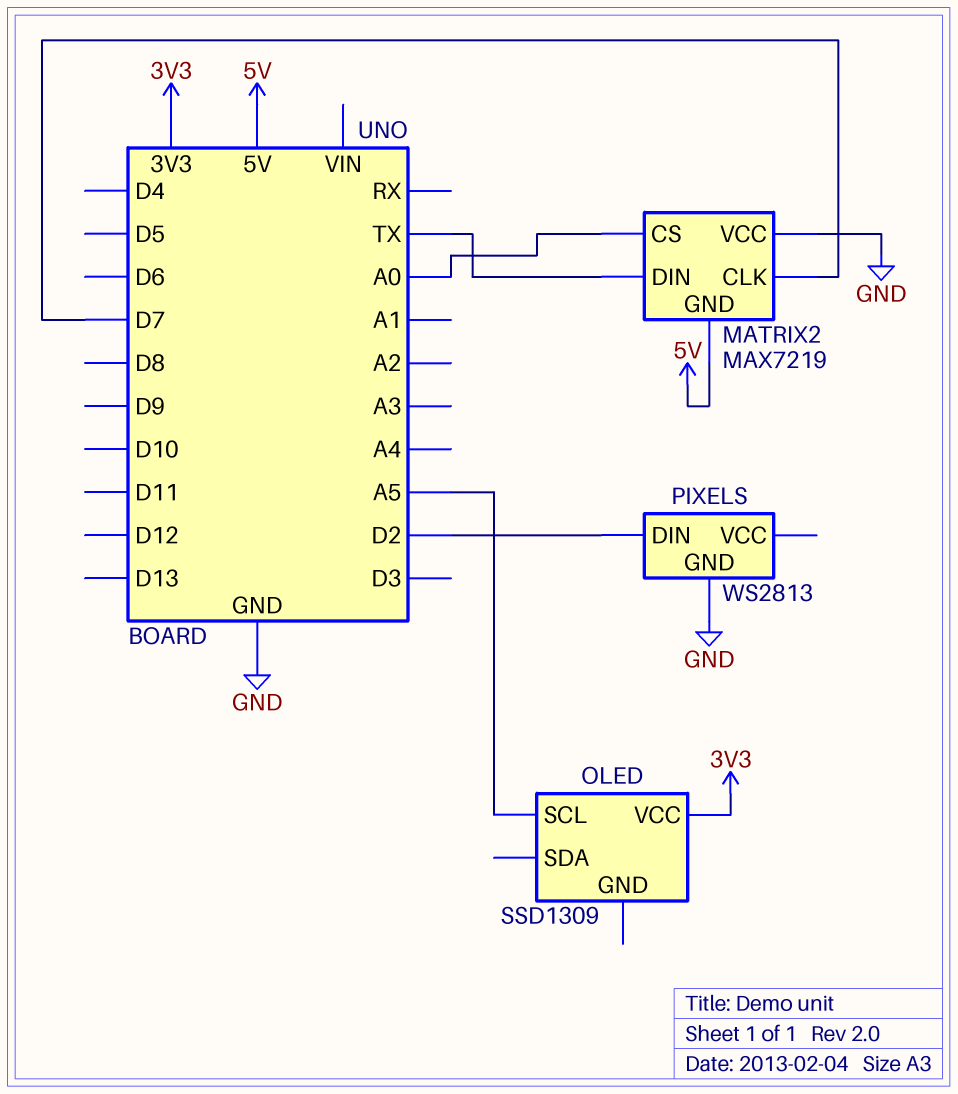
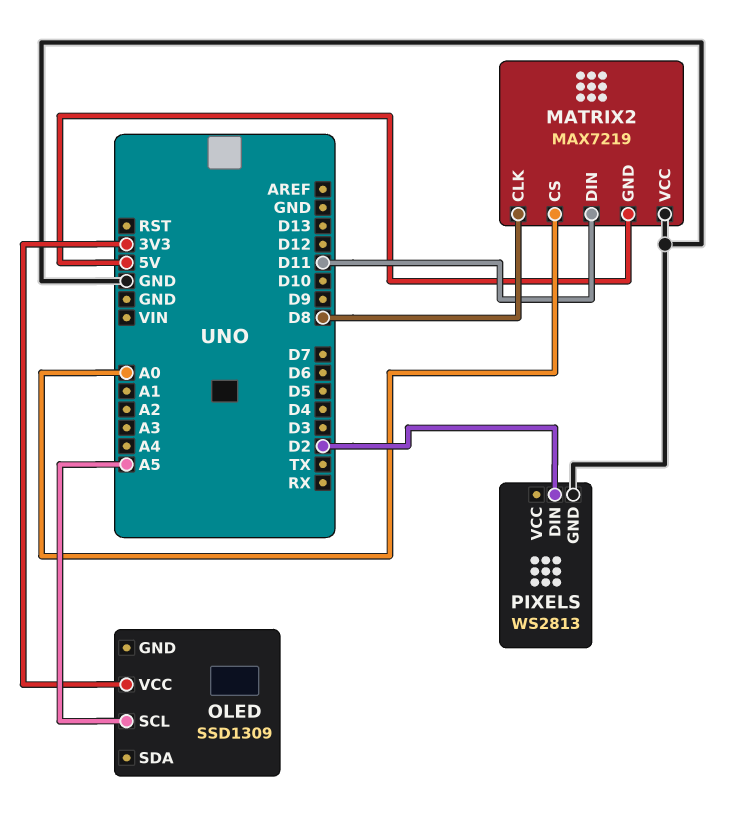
MATRIX2 pin CLK: D7 -> D8
MATRIX2 pin DIN: TX -> D11

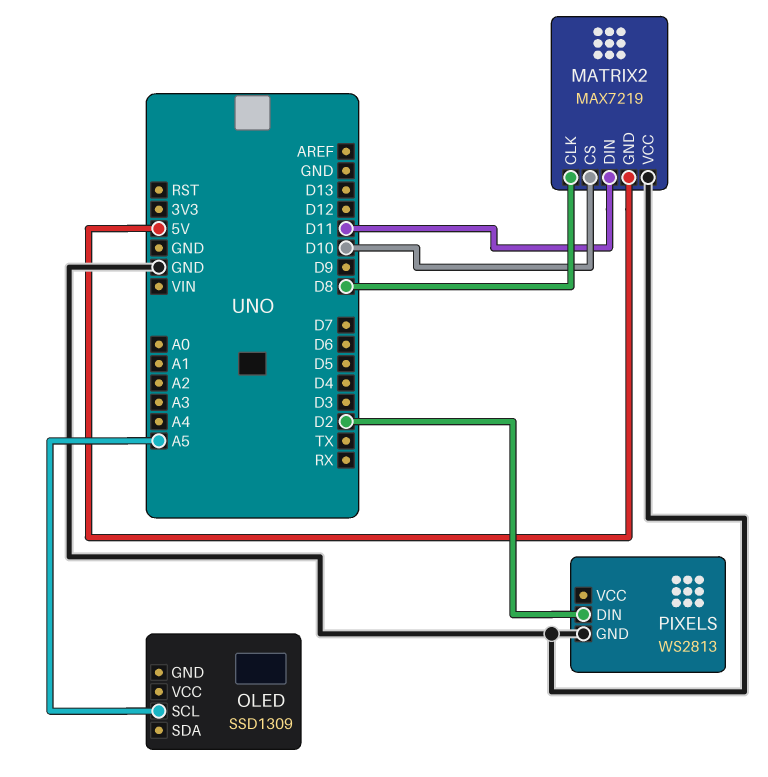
MATRIX2 pin CS: A0 -> D10
OLED pin VCC: 3V3 -> none

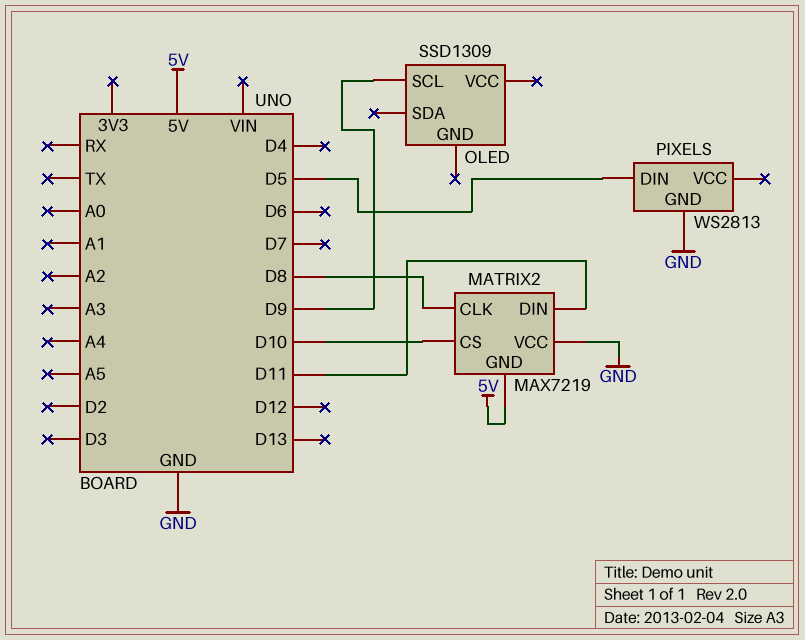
OLED pin SCL: A5 -> D9
PIXELS pin DIN: D2 -> D5

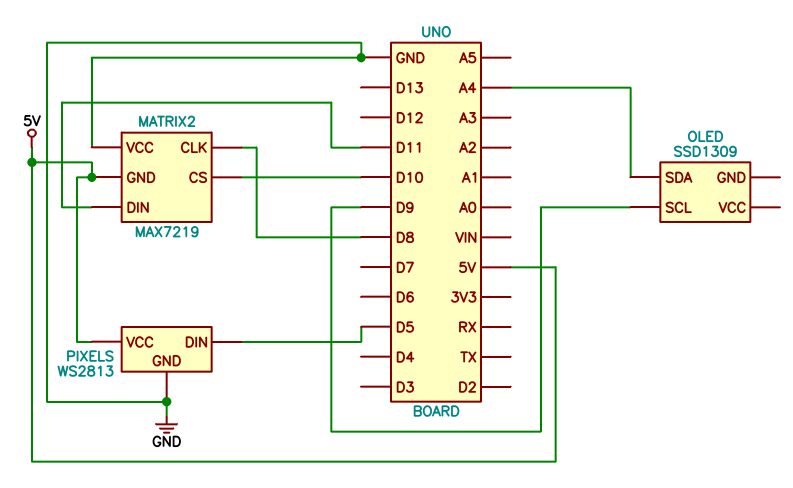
OLED pin SDA: none -> A4
PIXELS pin VCC: none -> 5V

